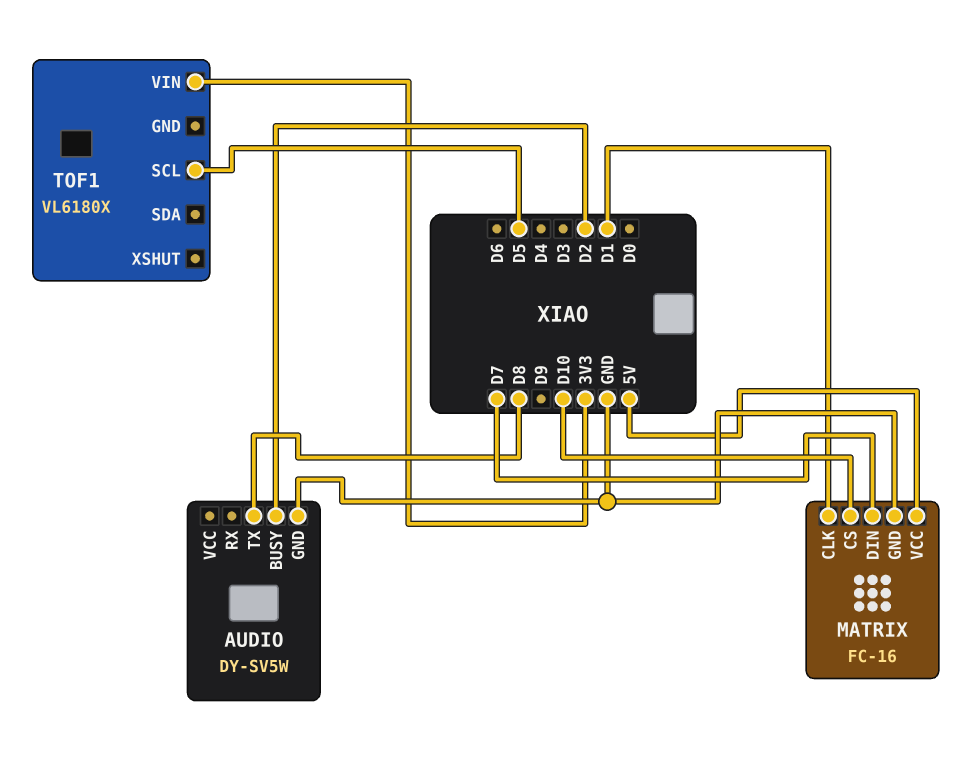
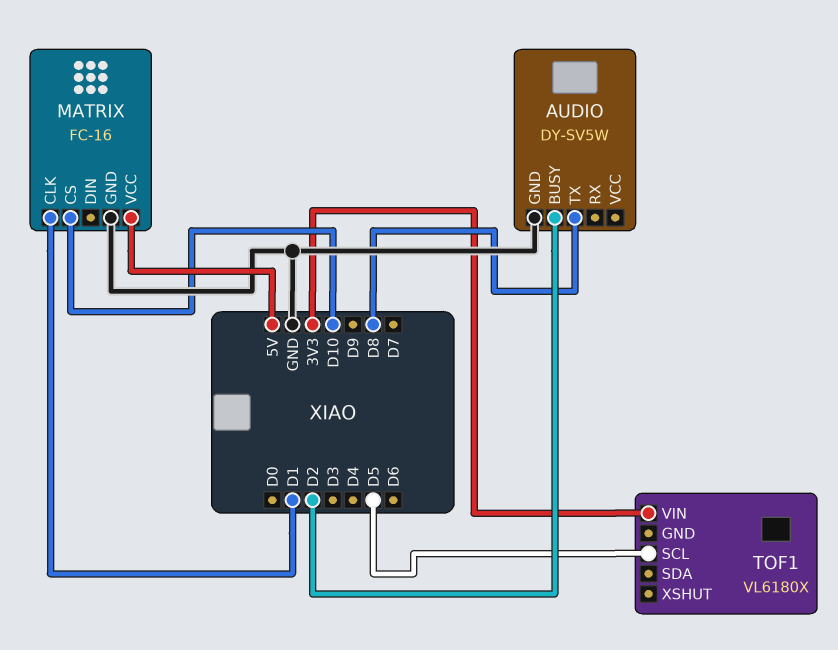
MATRIX pin DIN: D7 -> none

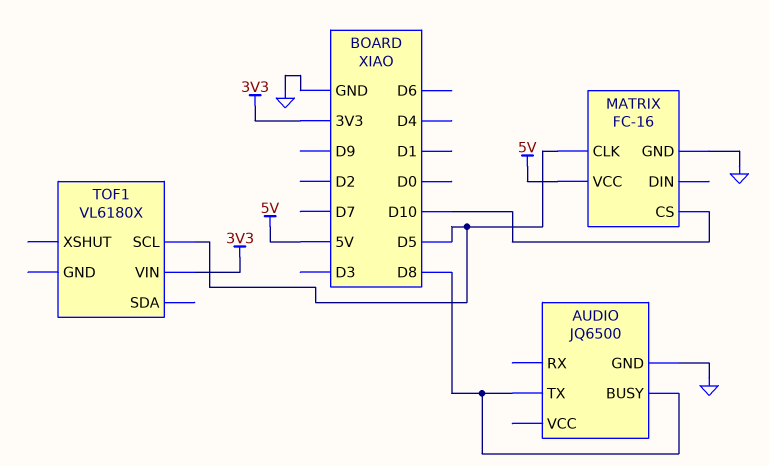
AUDIO: DY-SV5W -> JQ6500
AUDIO pin BUSY: D2 -> D8
MATRIX pin CLK: D1 -> D5

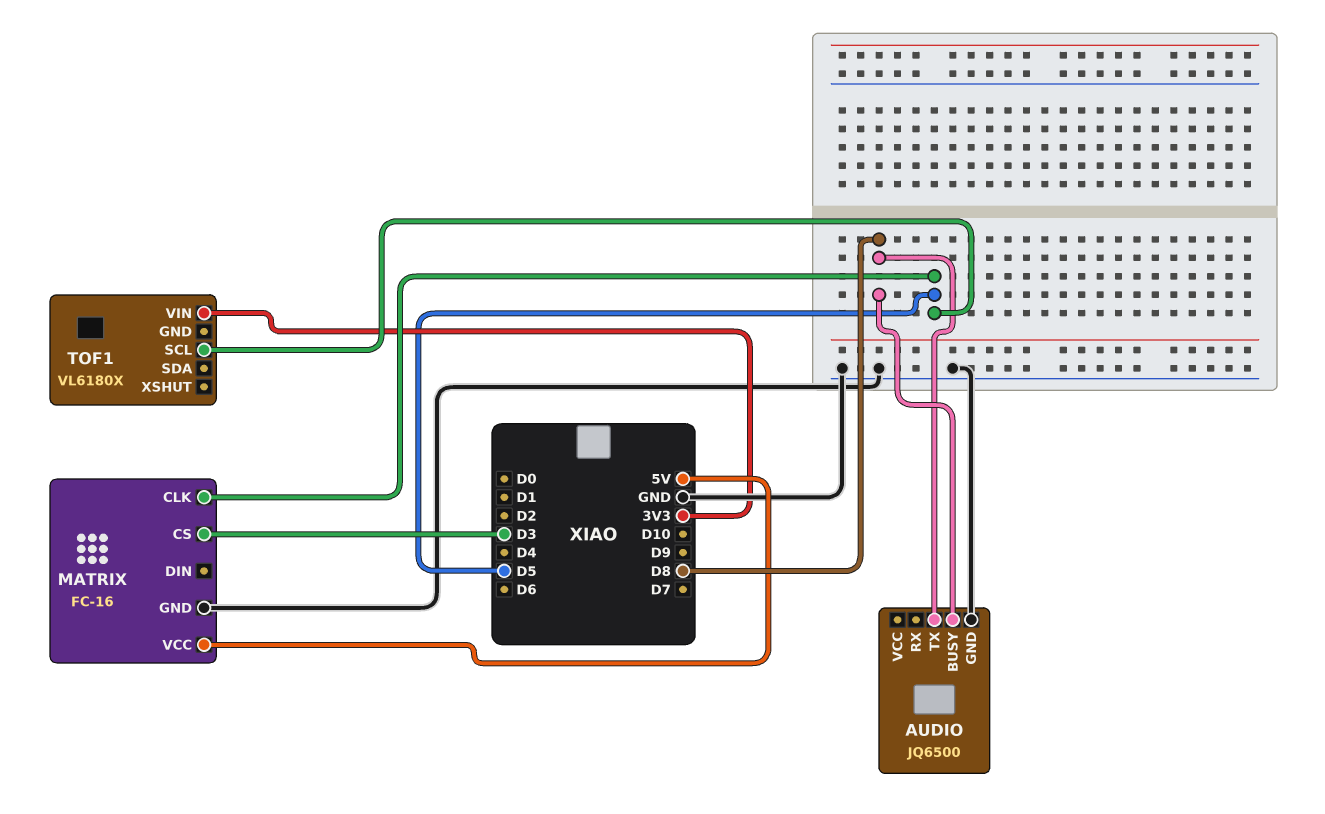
MATRIX pin CS: D10 -> D3

